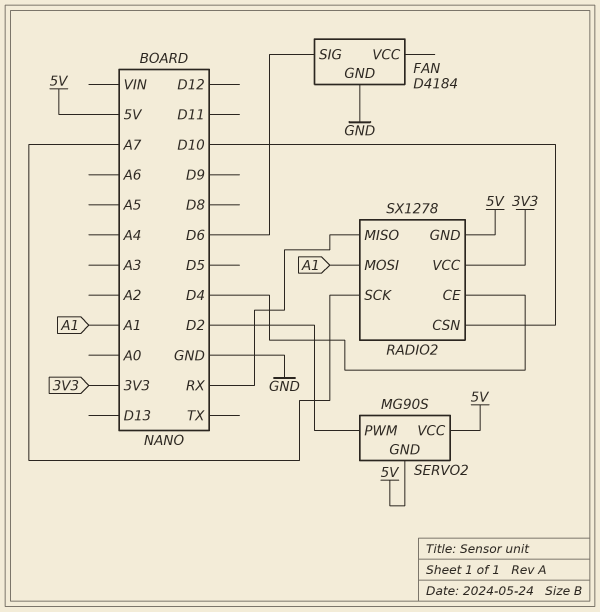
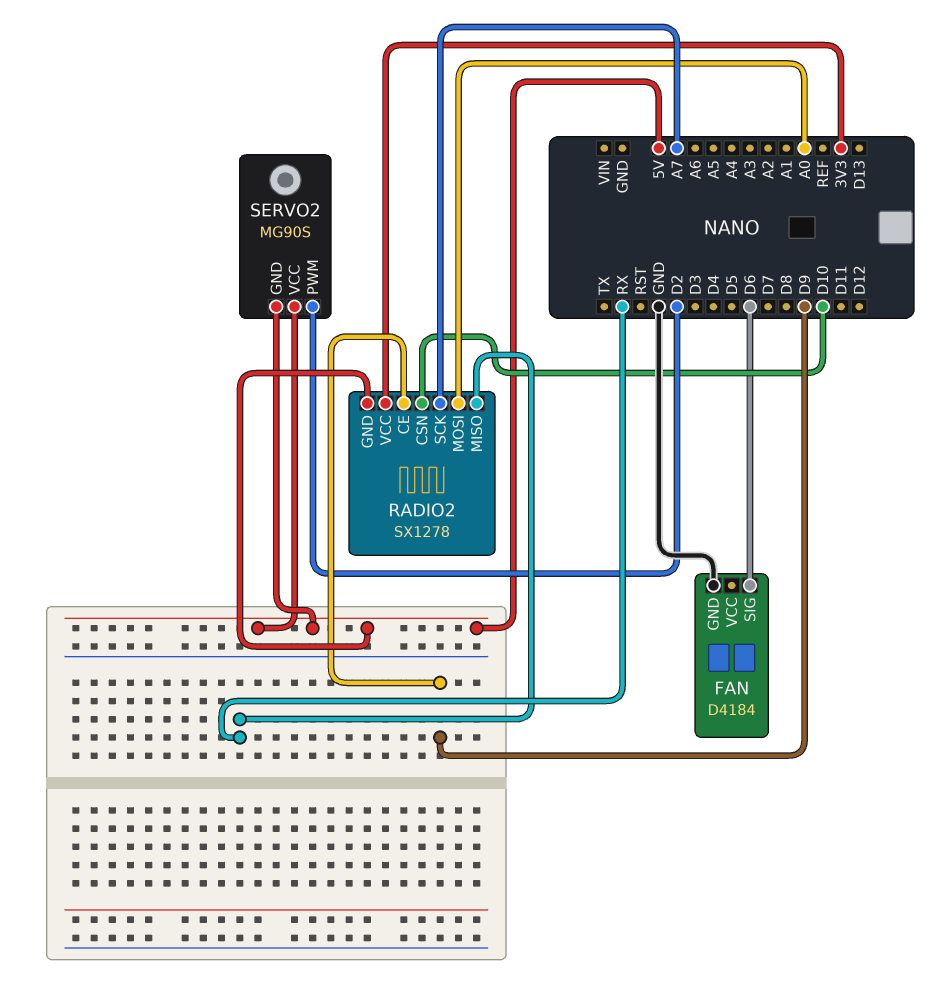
RADIO2 pin CE: D4 -> D9
RADIO2 pin MOSI: A1 -> A0

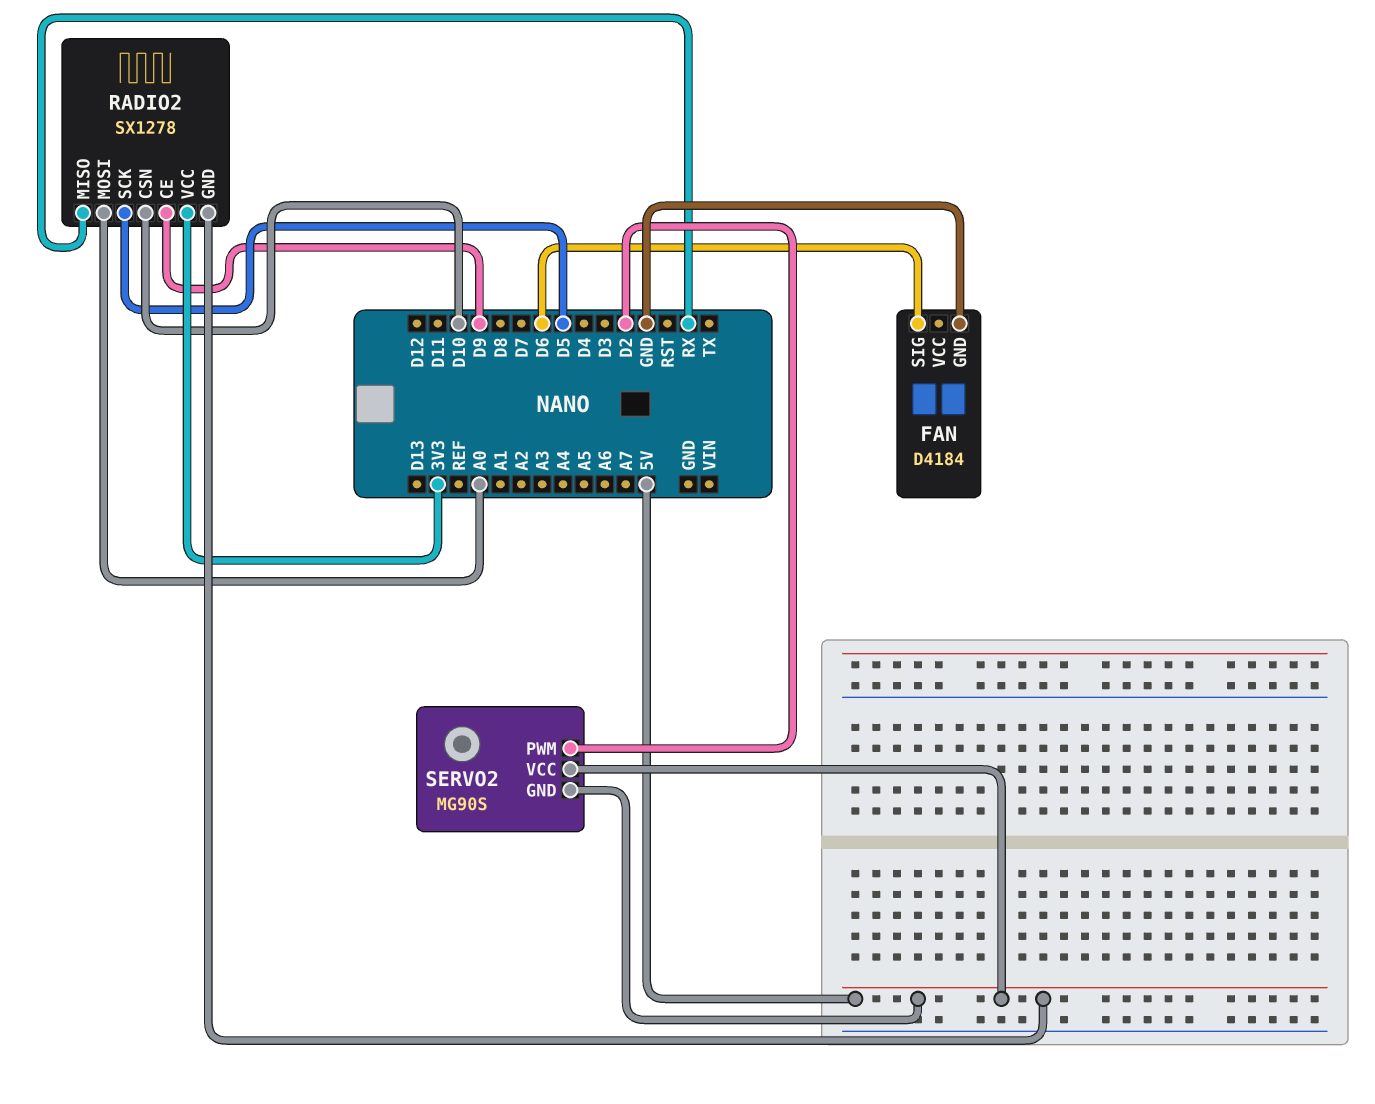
RADIO2 pin SCK: A7 -> D5

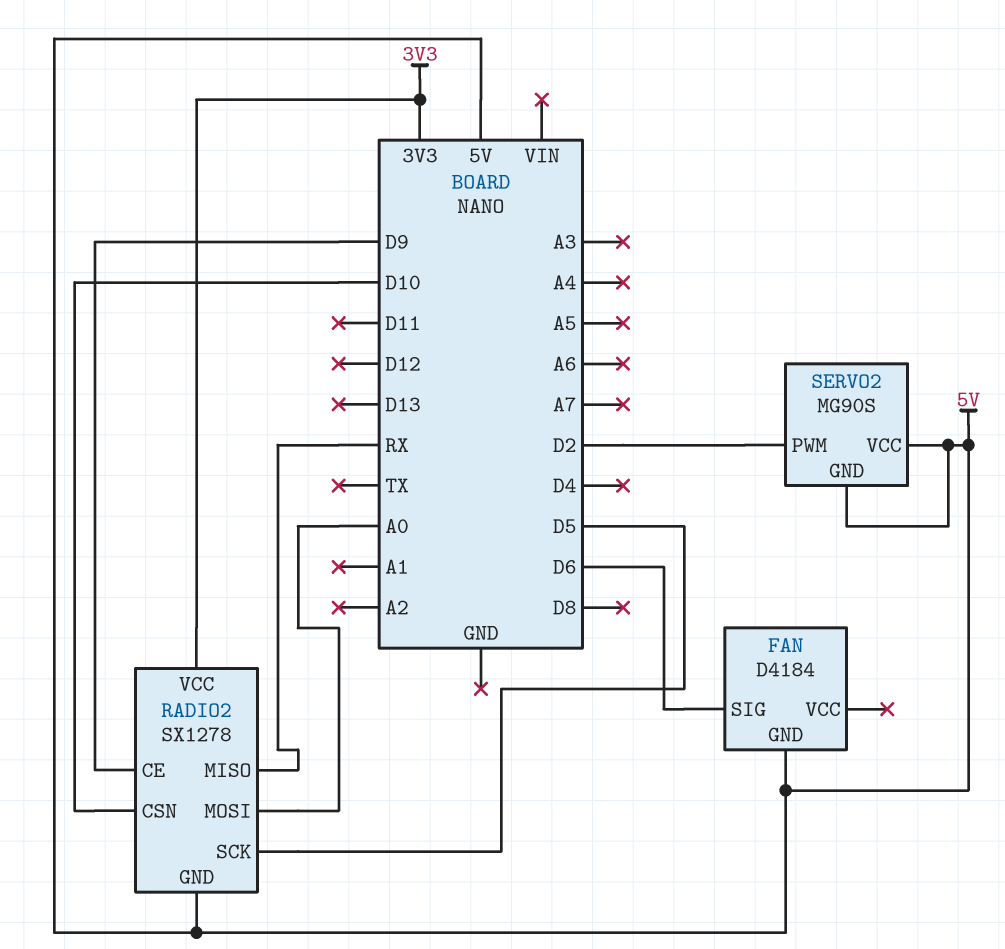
FAN pin GND: GND -> 5V

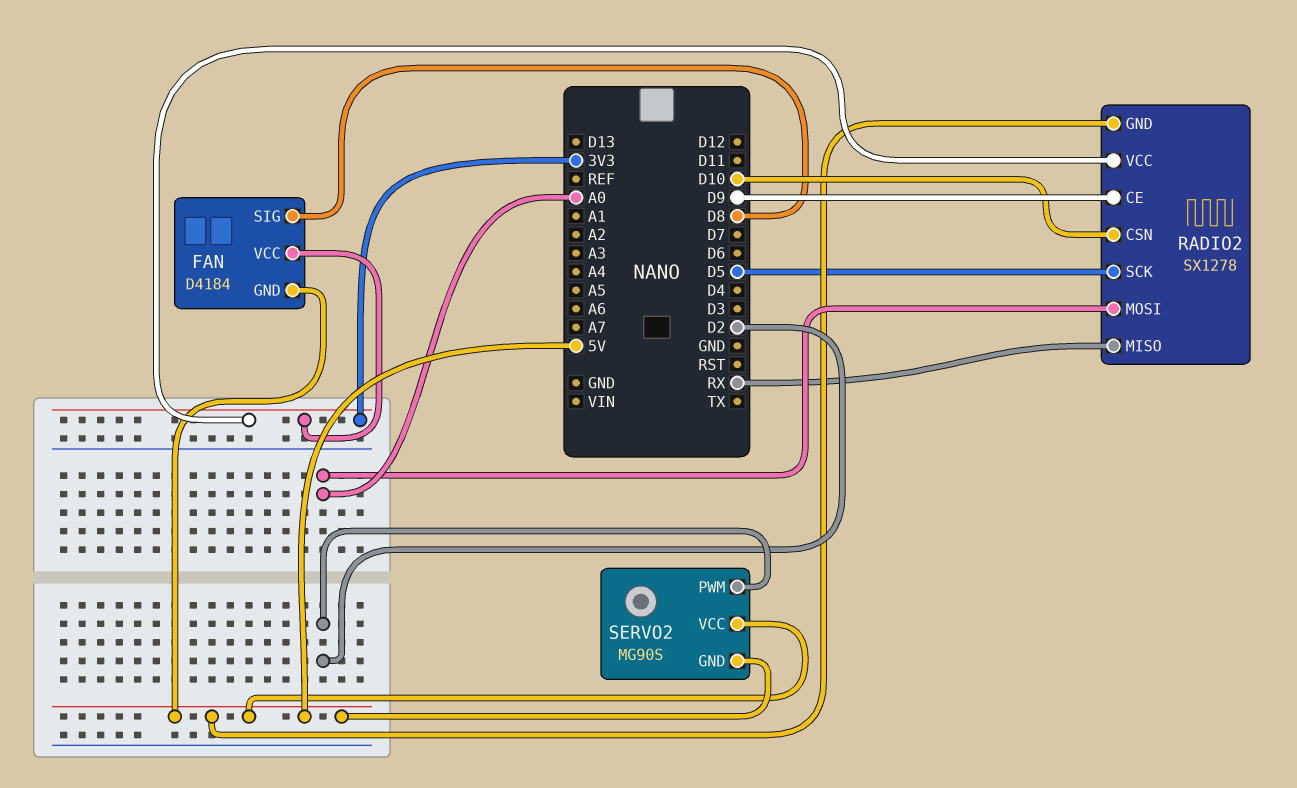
FAN pin SIG: D6 -> D8
FAN pin VCC: none -> 3V3

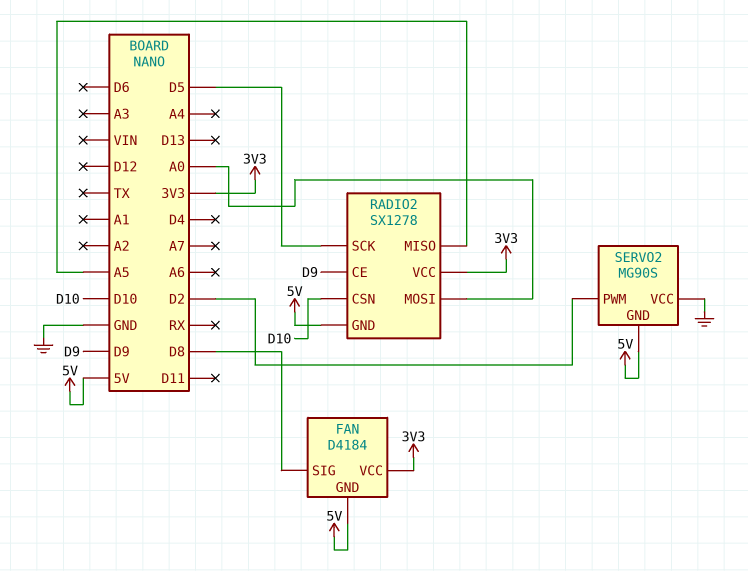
RADIO2 pin MISO: RX -> A5
SERVO2 pin VCC: 5V -> GND

